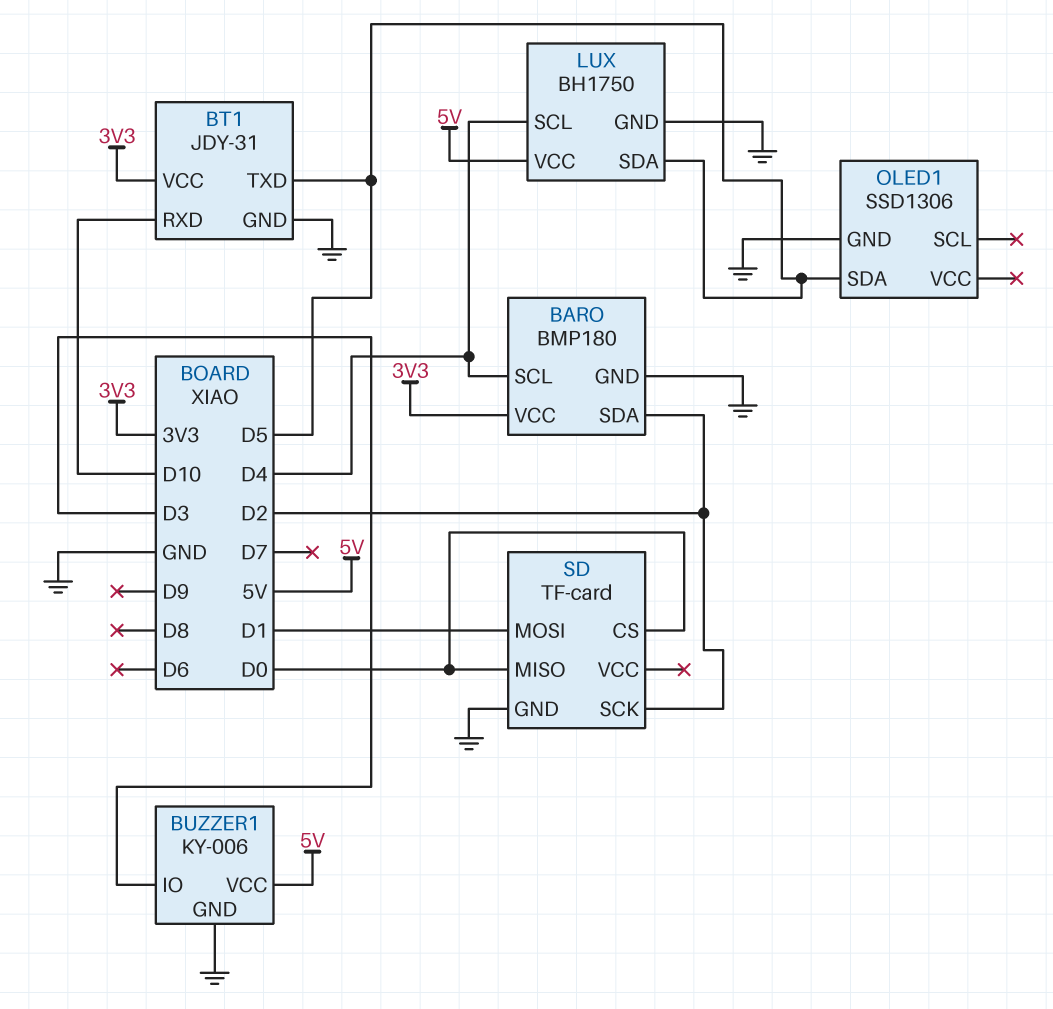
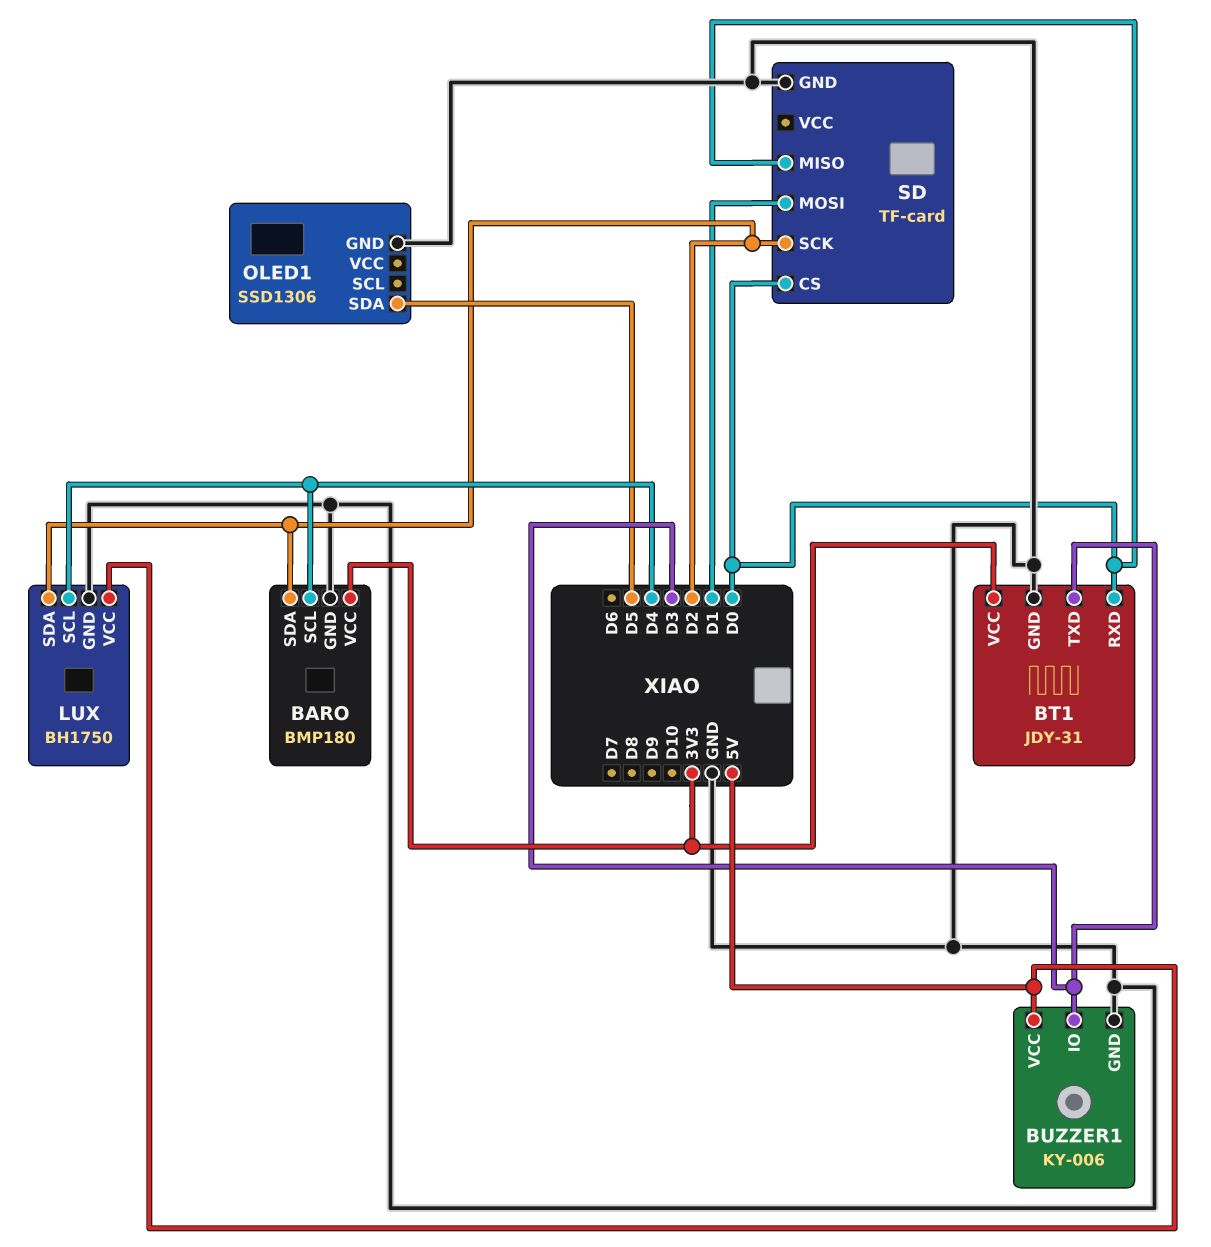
BT1 pin RXD: D10 -> D0
BT1 pin TXD: D5 -> D3
LUX pin SDA: D5 -> D2

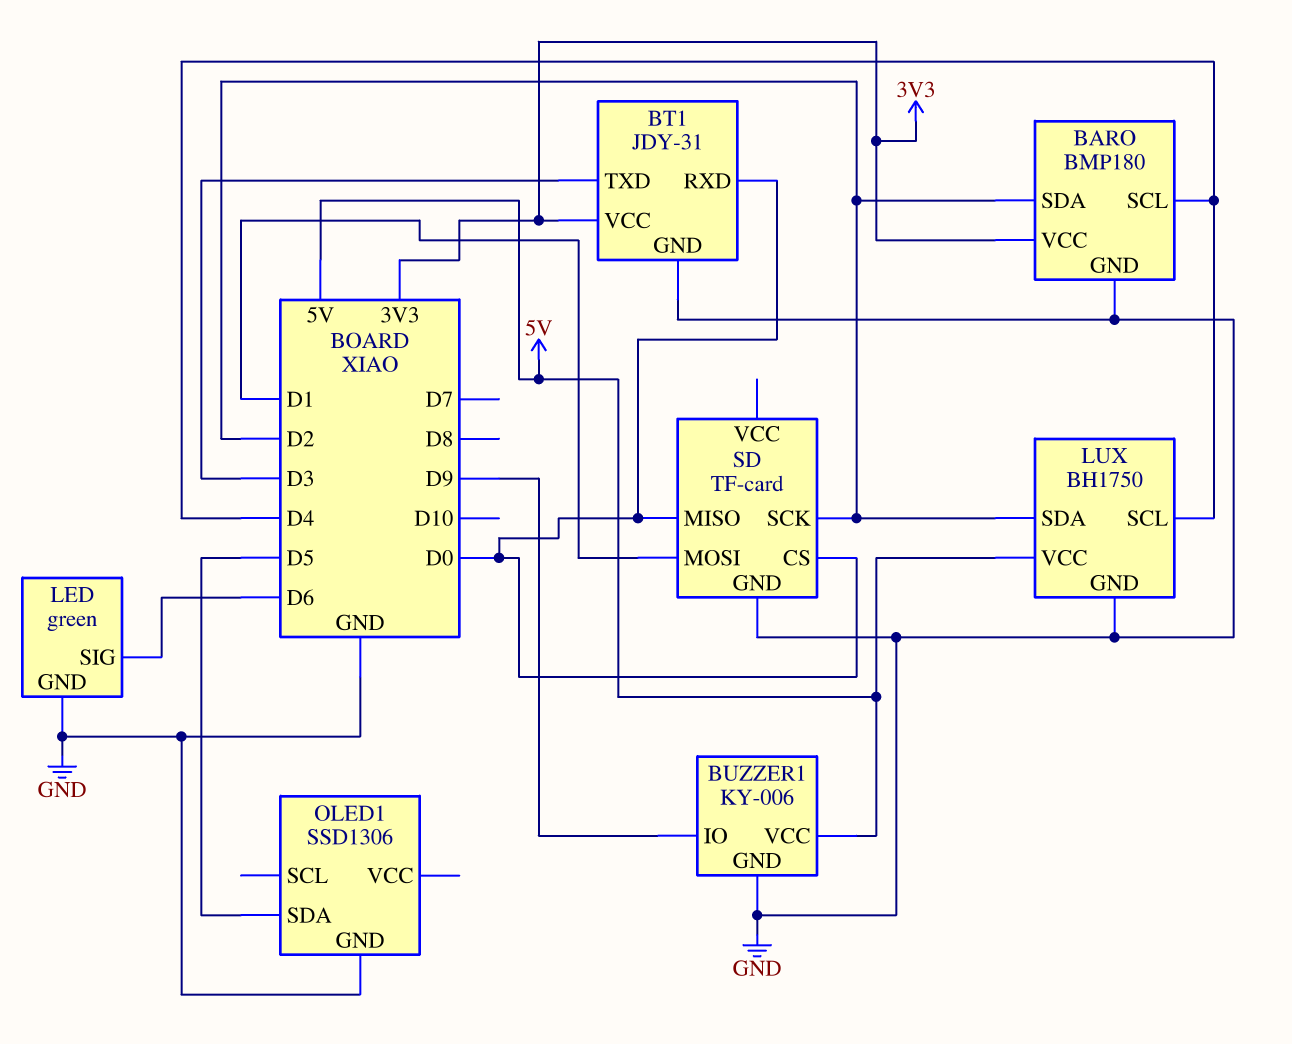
BUZZER1 pin IO: D3 -> D9
LED: none -> green
LED pin GND: none -> GND
LED pin SIG: none -> D6

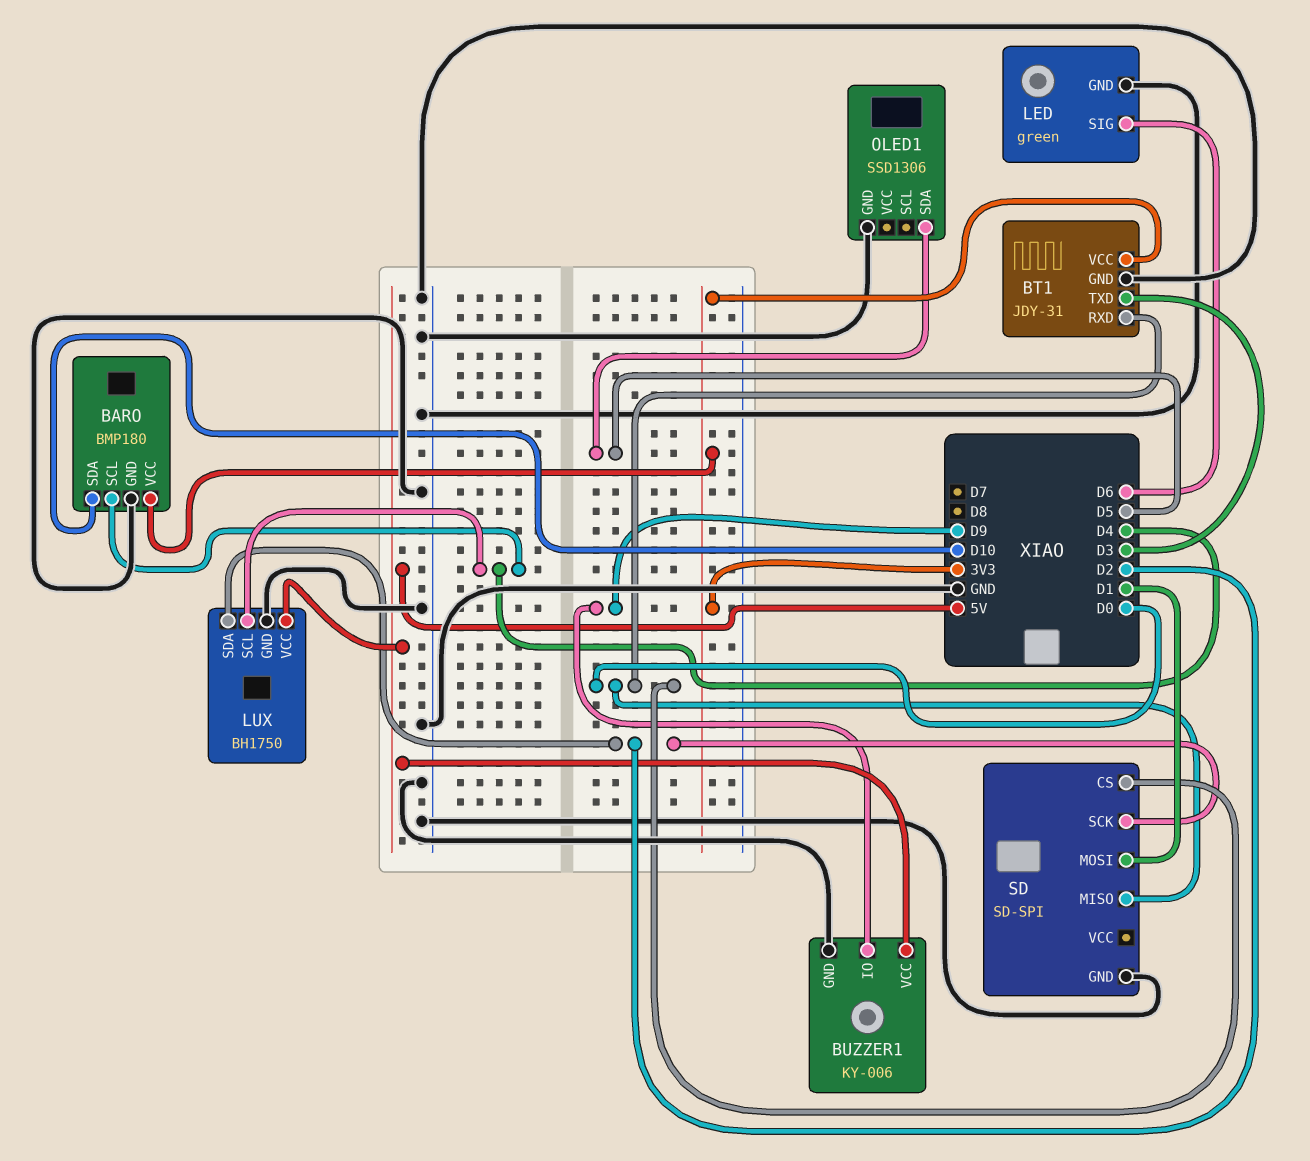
BARO pin SDA: D2 -> D10
SD: TF-card -> SD-SPI

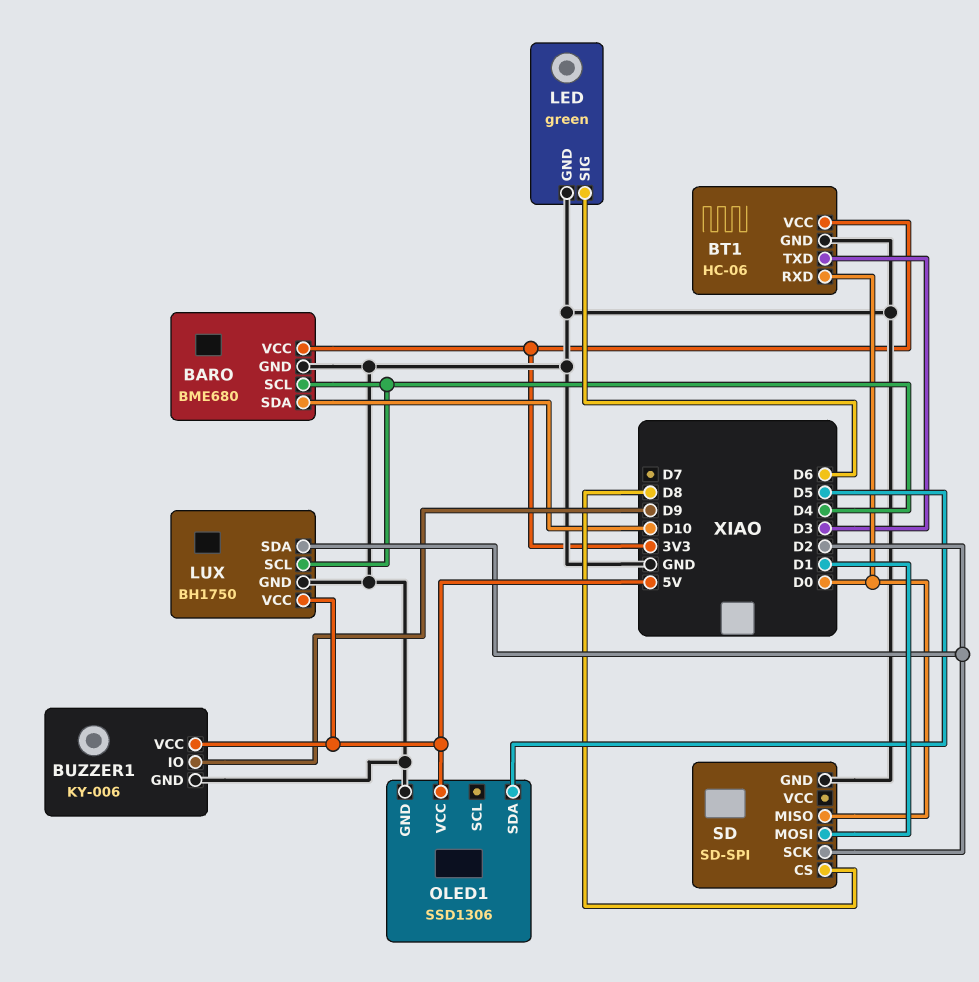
BARO: BMP180 -> BME680
BT1: JDY-31 -> HC-06
OLED1 pin VCC: none -> 5V
SD pin CS: D0 -> D8

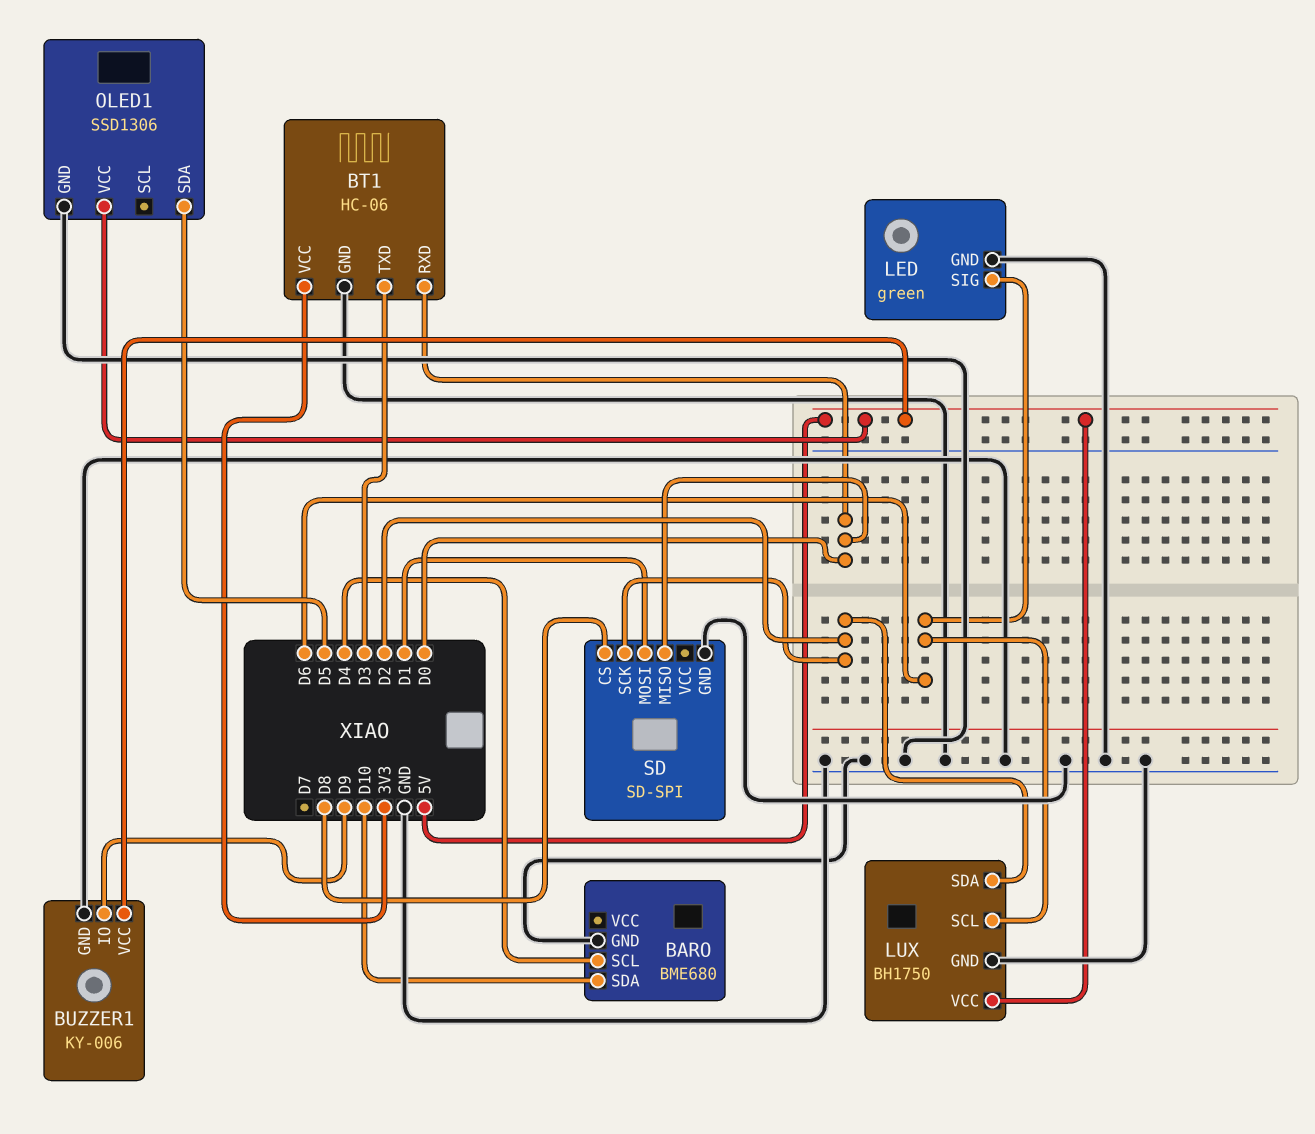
BARO pin VCC: 3V3 -> none
LUX pin SCL: D4 -> D6

